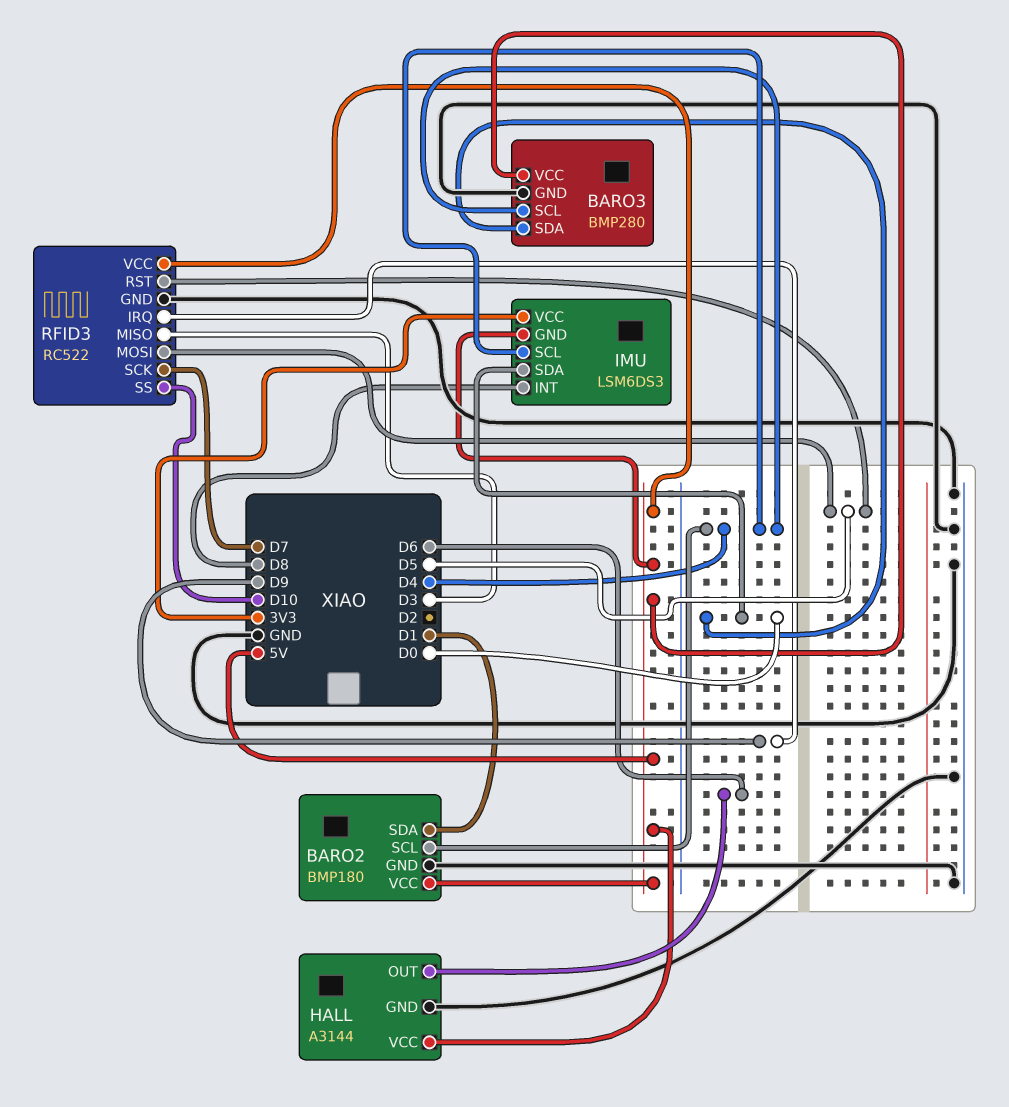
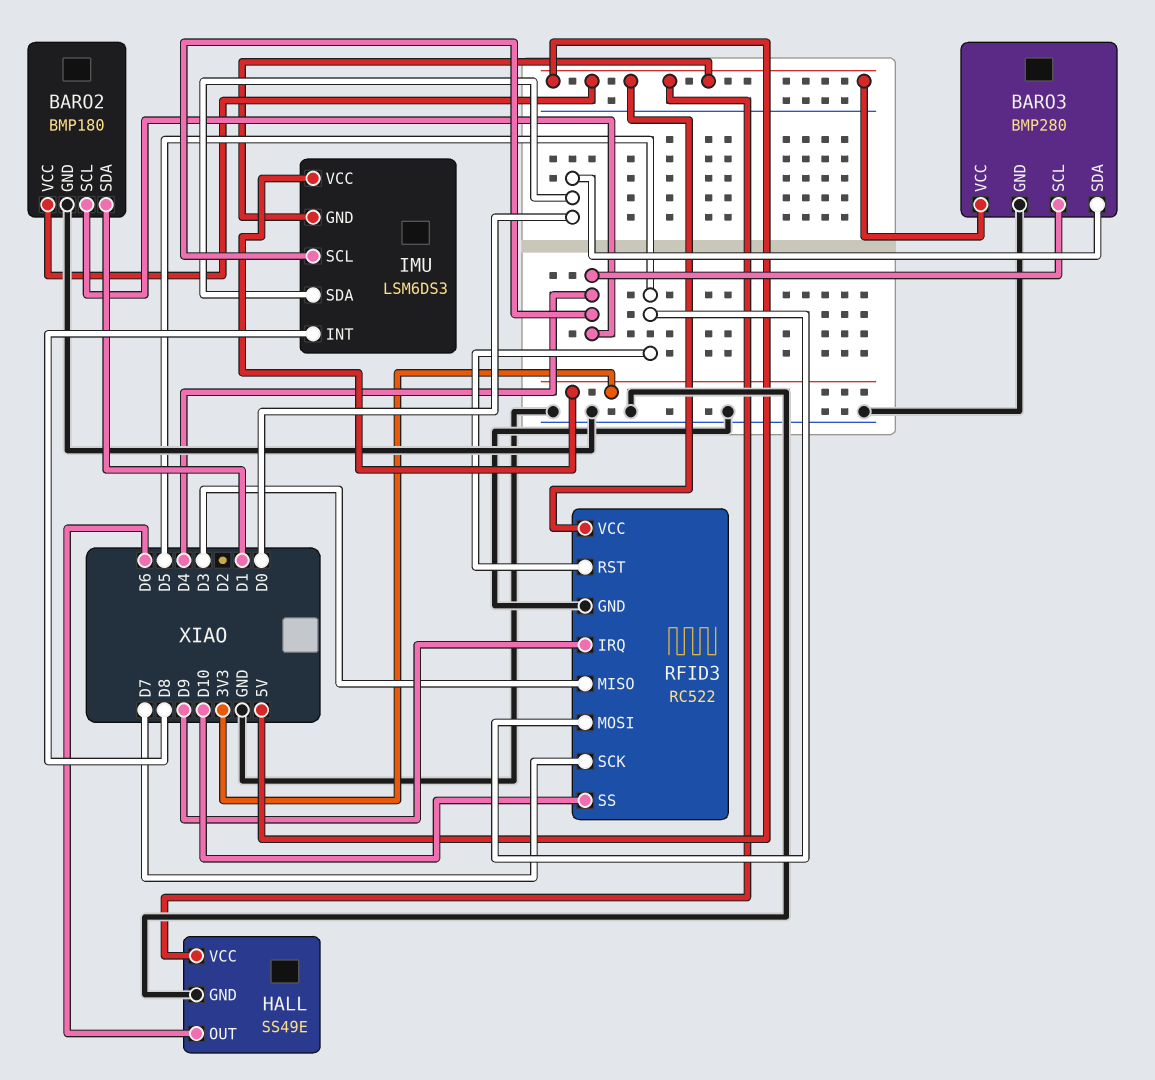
HALL: A3144 -> SS49E

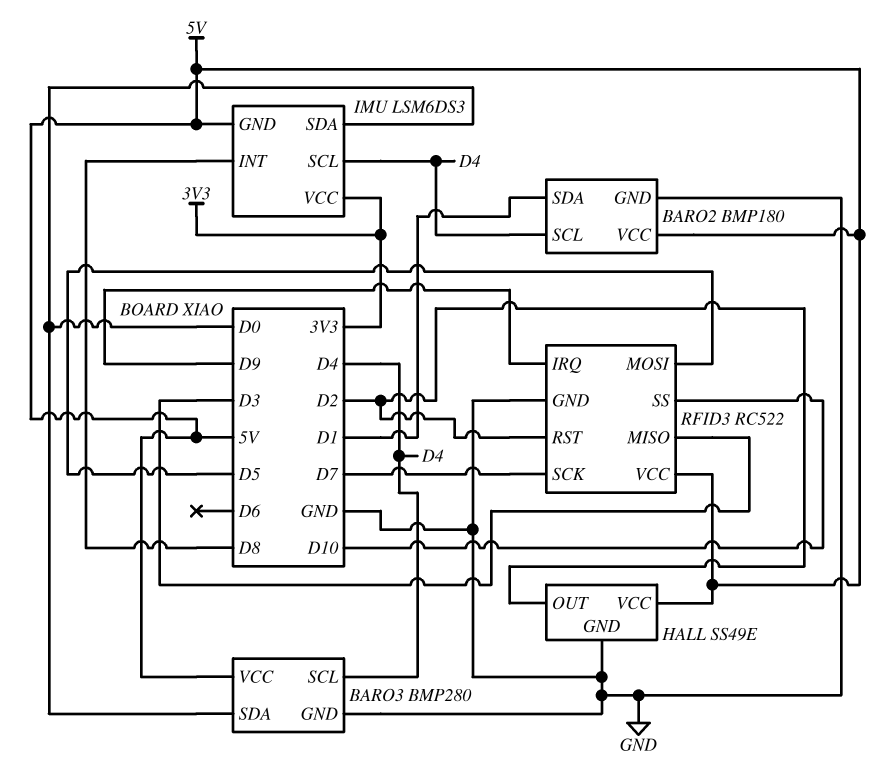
HALL pin OUT: D6 -> D2
RFID3 pin RST: D5 -> D2

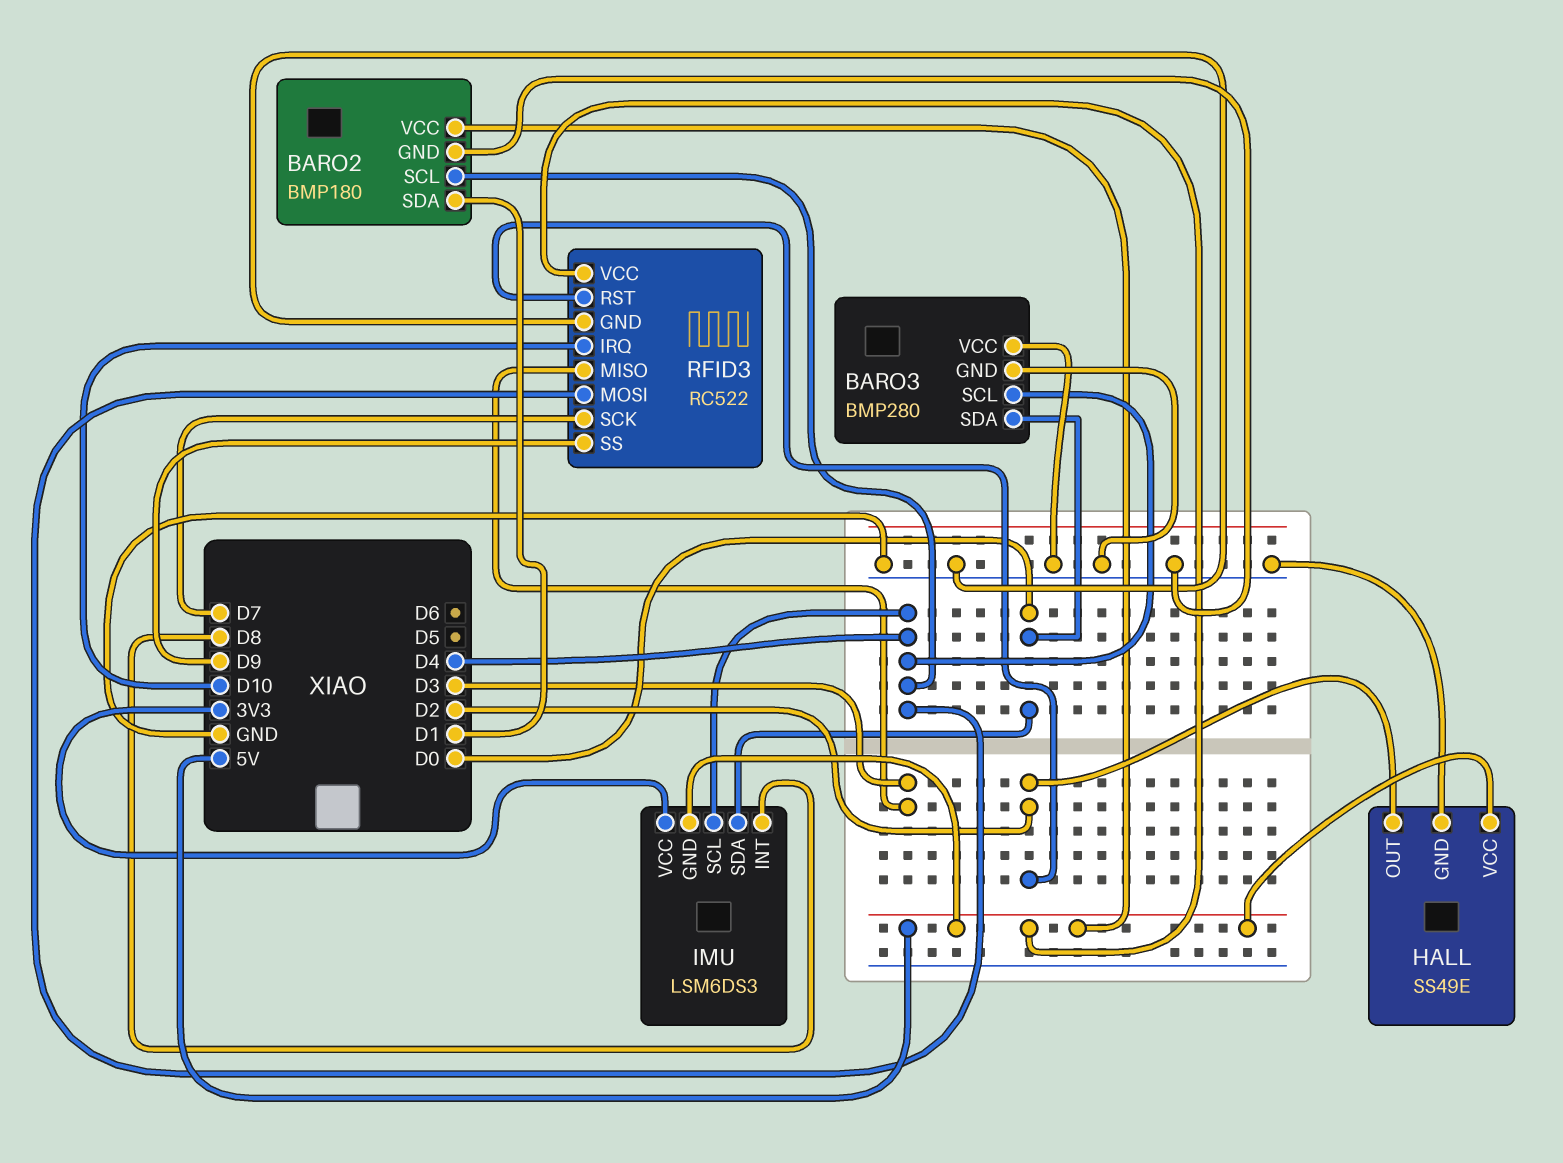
BARO3 pin VCC: 5V -> GND
RFID3 pin IRQ: D9 -> D10
RFID3 pin MOSI: D5 -> D4
RFID3 pin SS: D10 -> D9

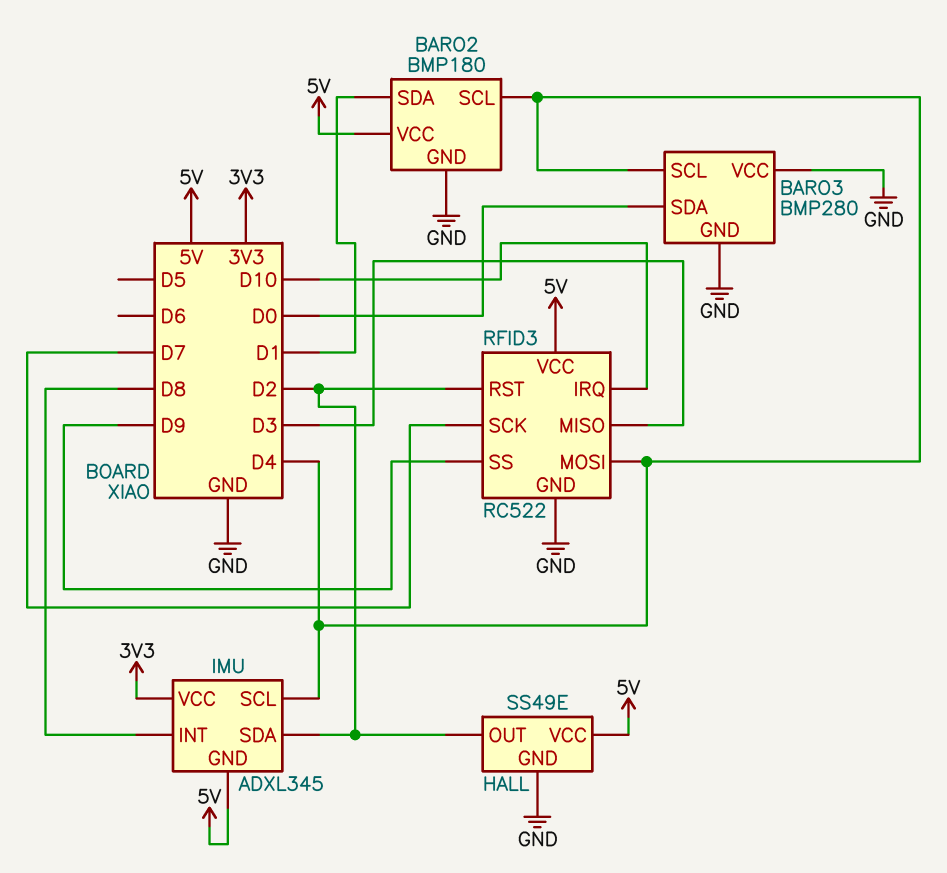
IMU: LSM6DS3 -> ADXL345
IMU pin SDA: D0 -> D2

